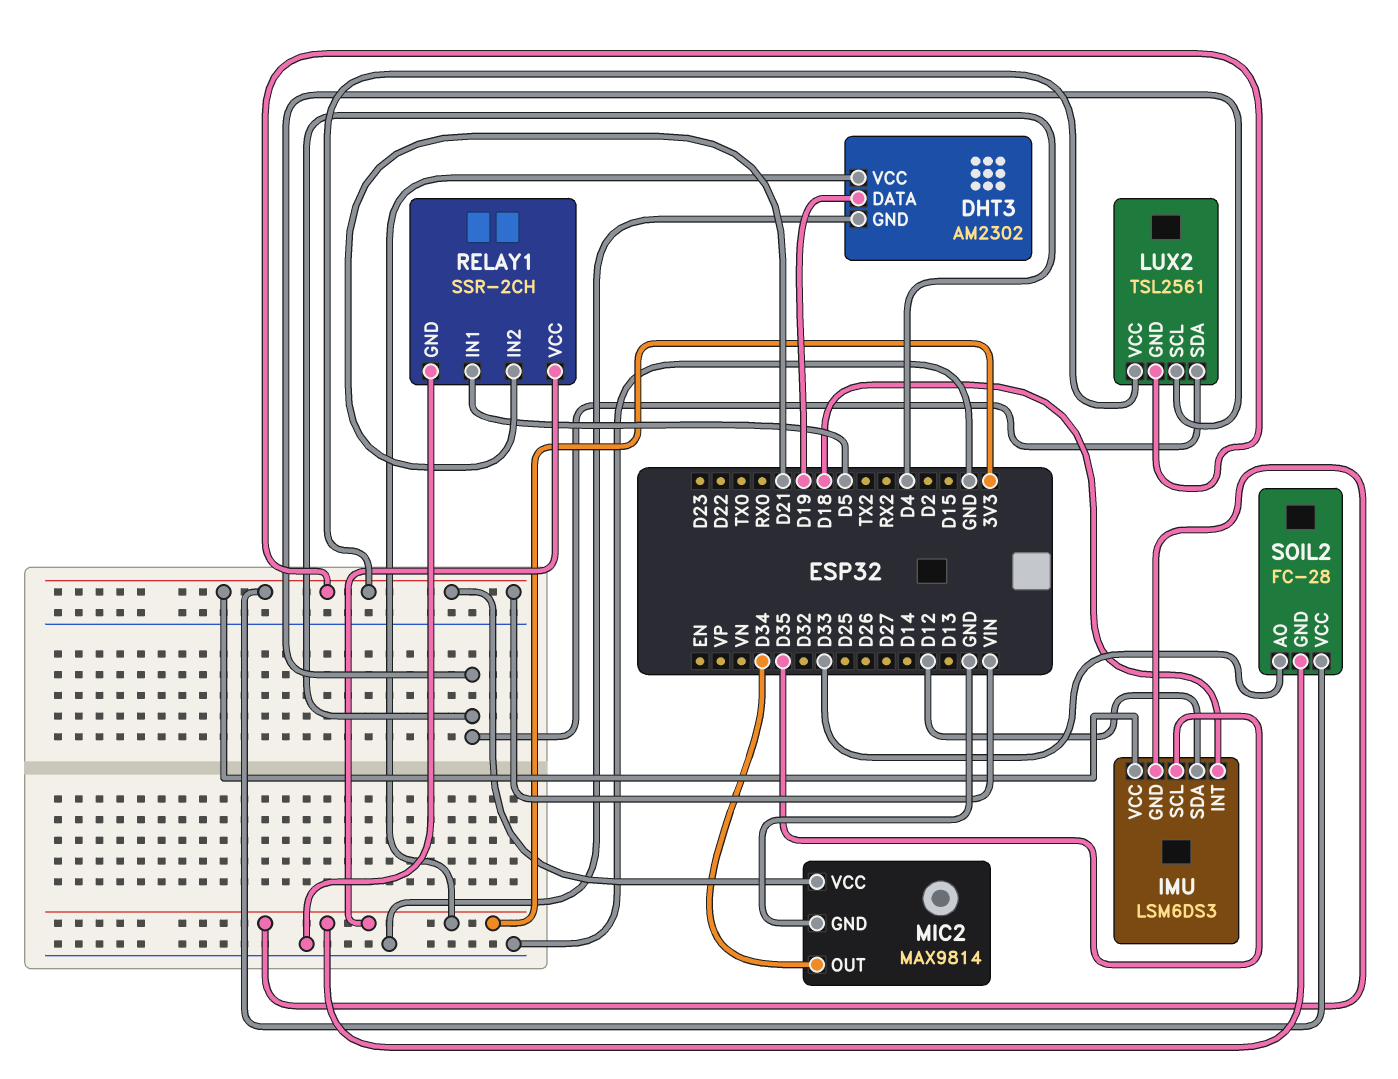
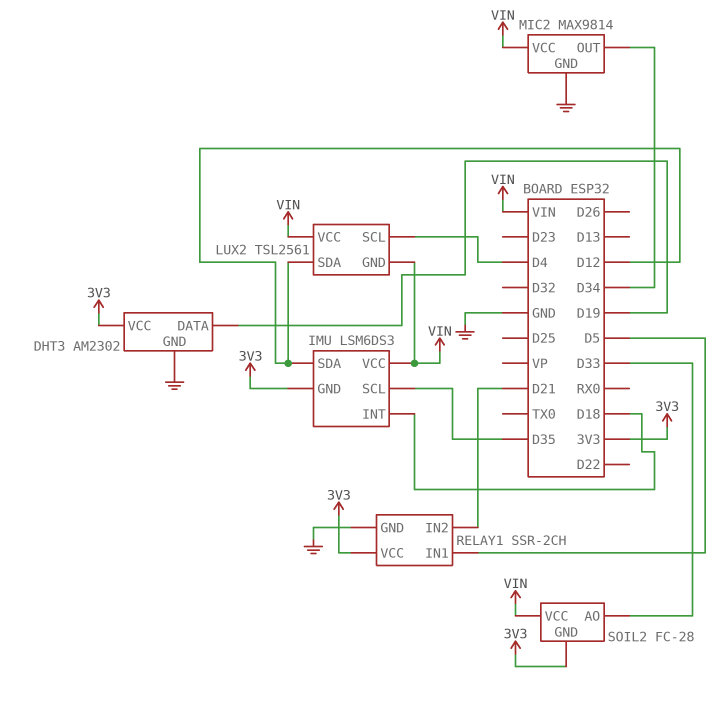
LUX2 pin SDA: D4 -> D12

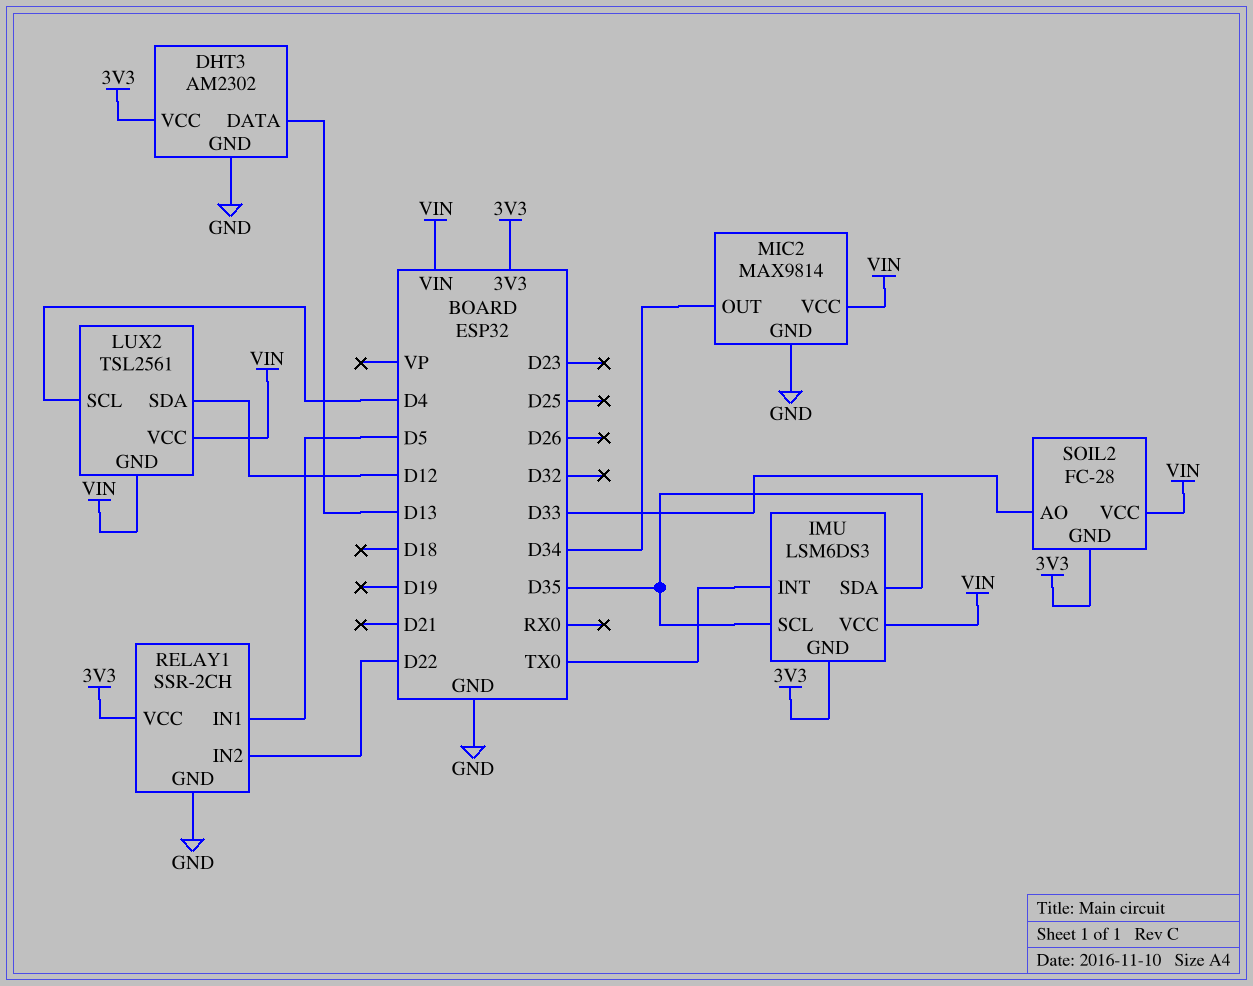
DHT3 pin DATA: D19 -> D13
IMU pin INT: D18 -> TX0
IMU pin SDA: D12 -> D35
RELAY1 pin IN2: D21 -> D22

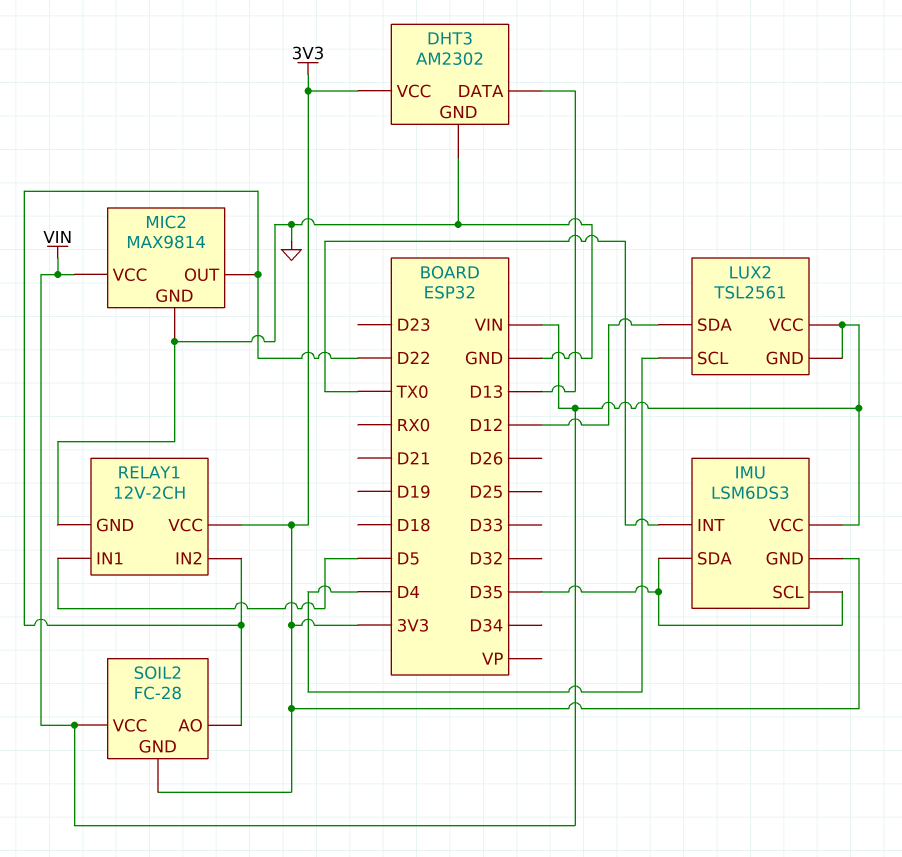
MIC2 pin OUT: D34 -> D22
RELAY1: SSR-2CH -> 12V-2CH
SOIL2 pin AO: D33 -> D22

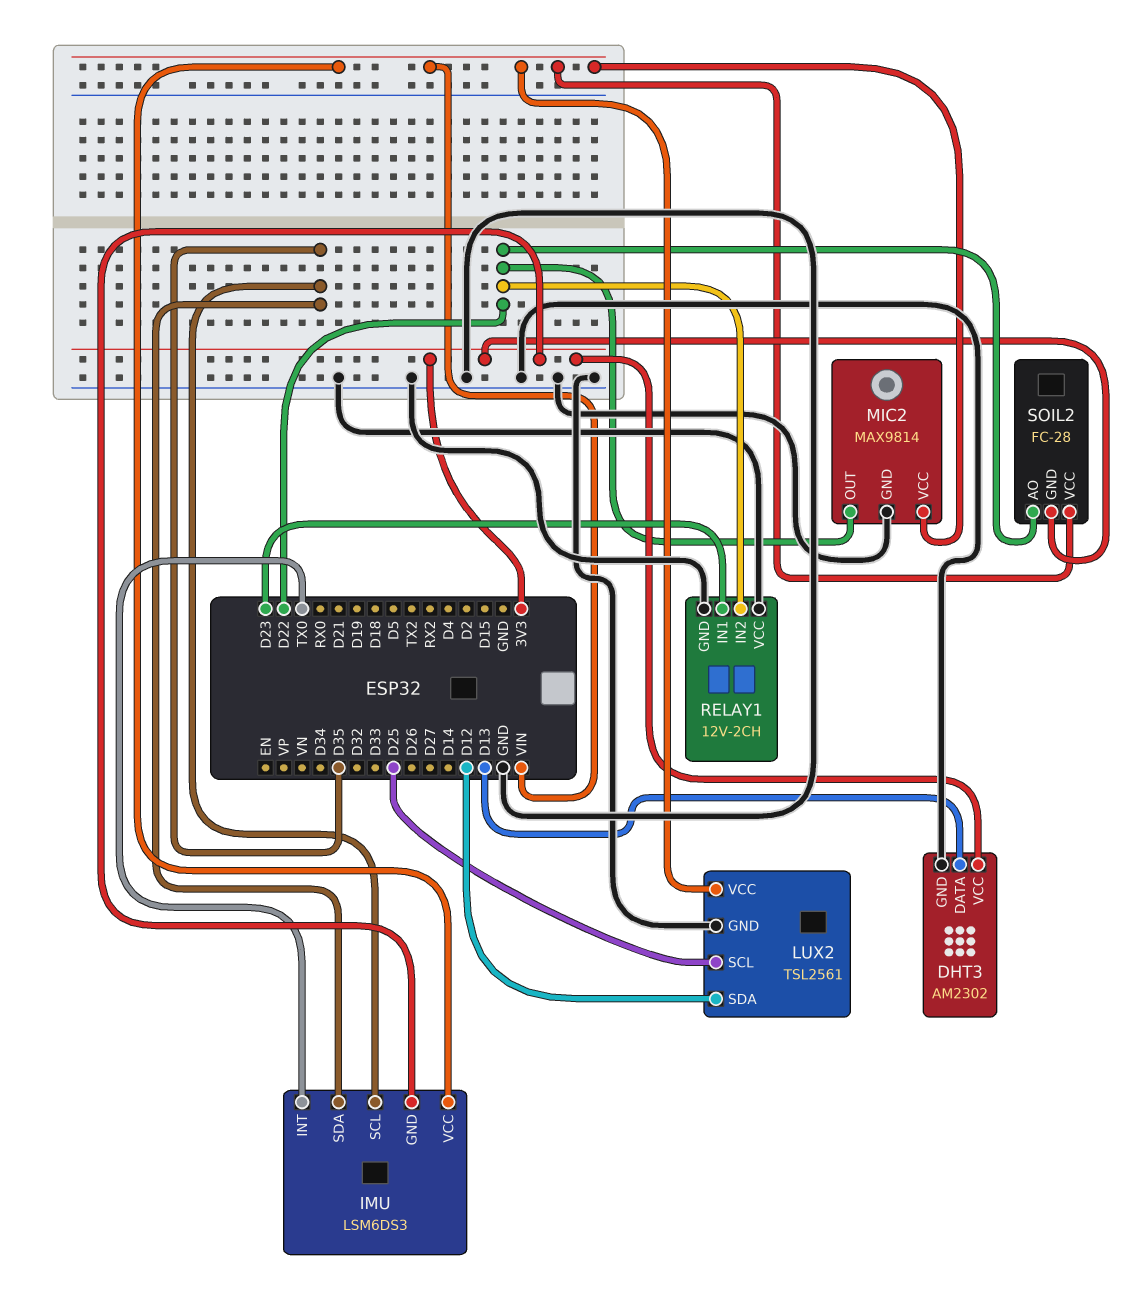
LUX2 pin GND: VIN -> GND
LUX2 pin SCL: D4 -> D25
RELAY1 pin IN1: D5 -> D23
RELAY1 pin VCC: 3V3 -> GND

